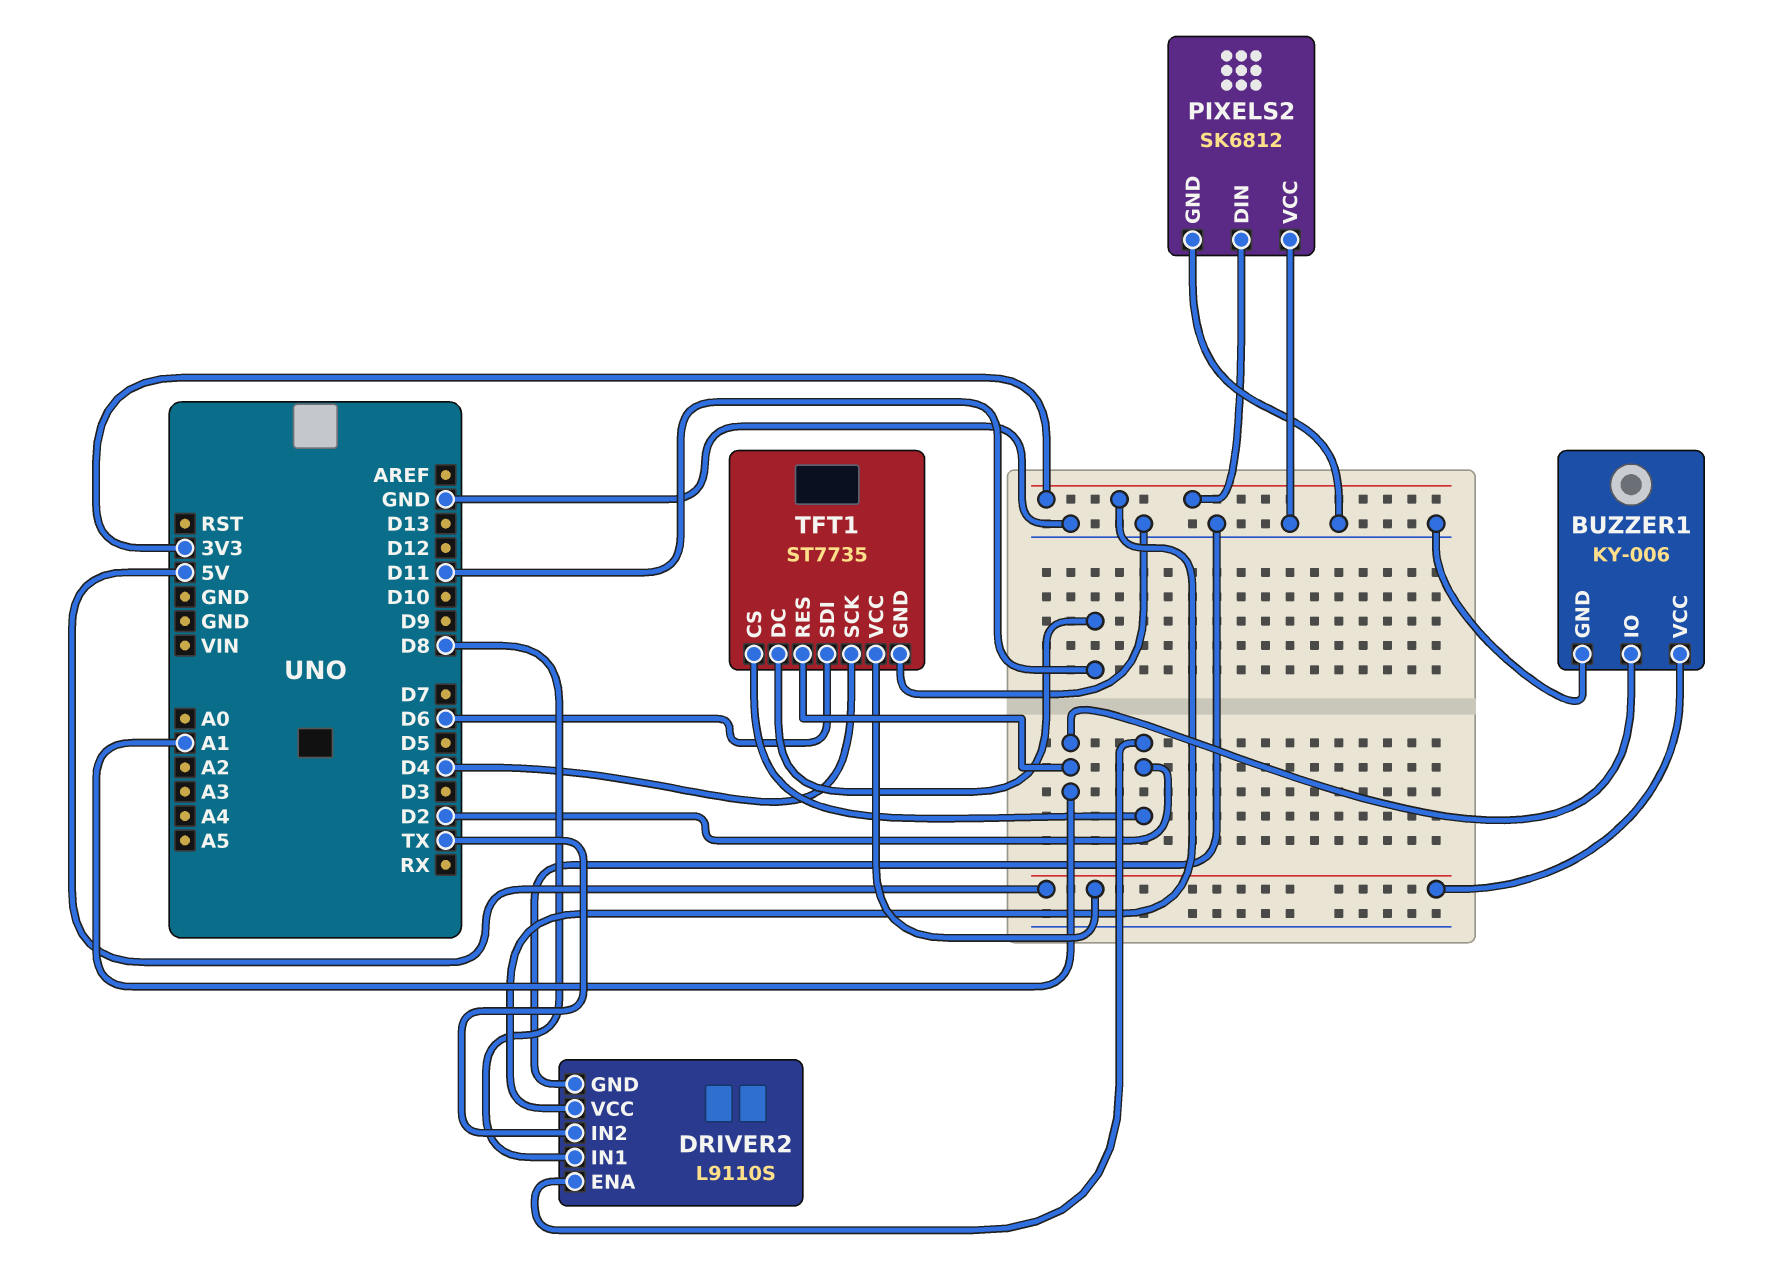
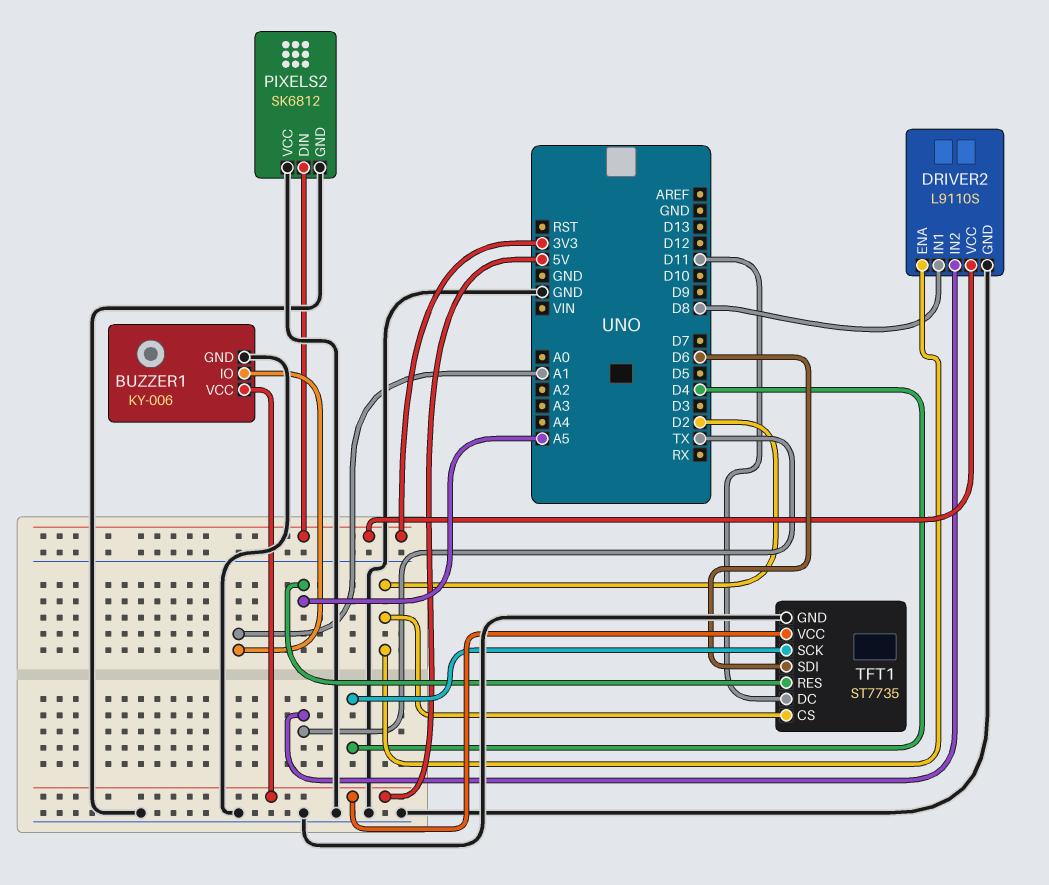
TFT1 pin RES: A1 -> A5

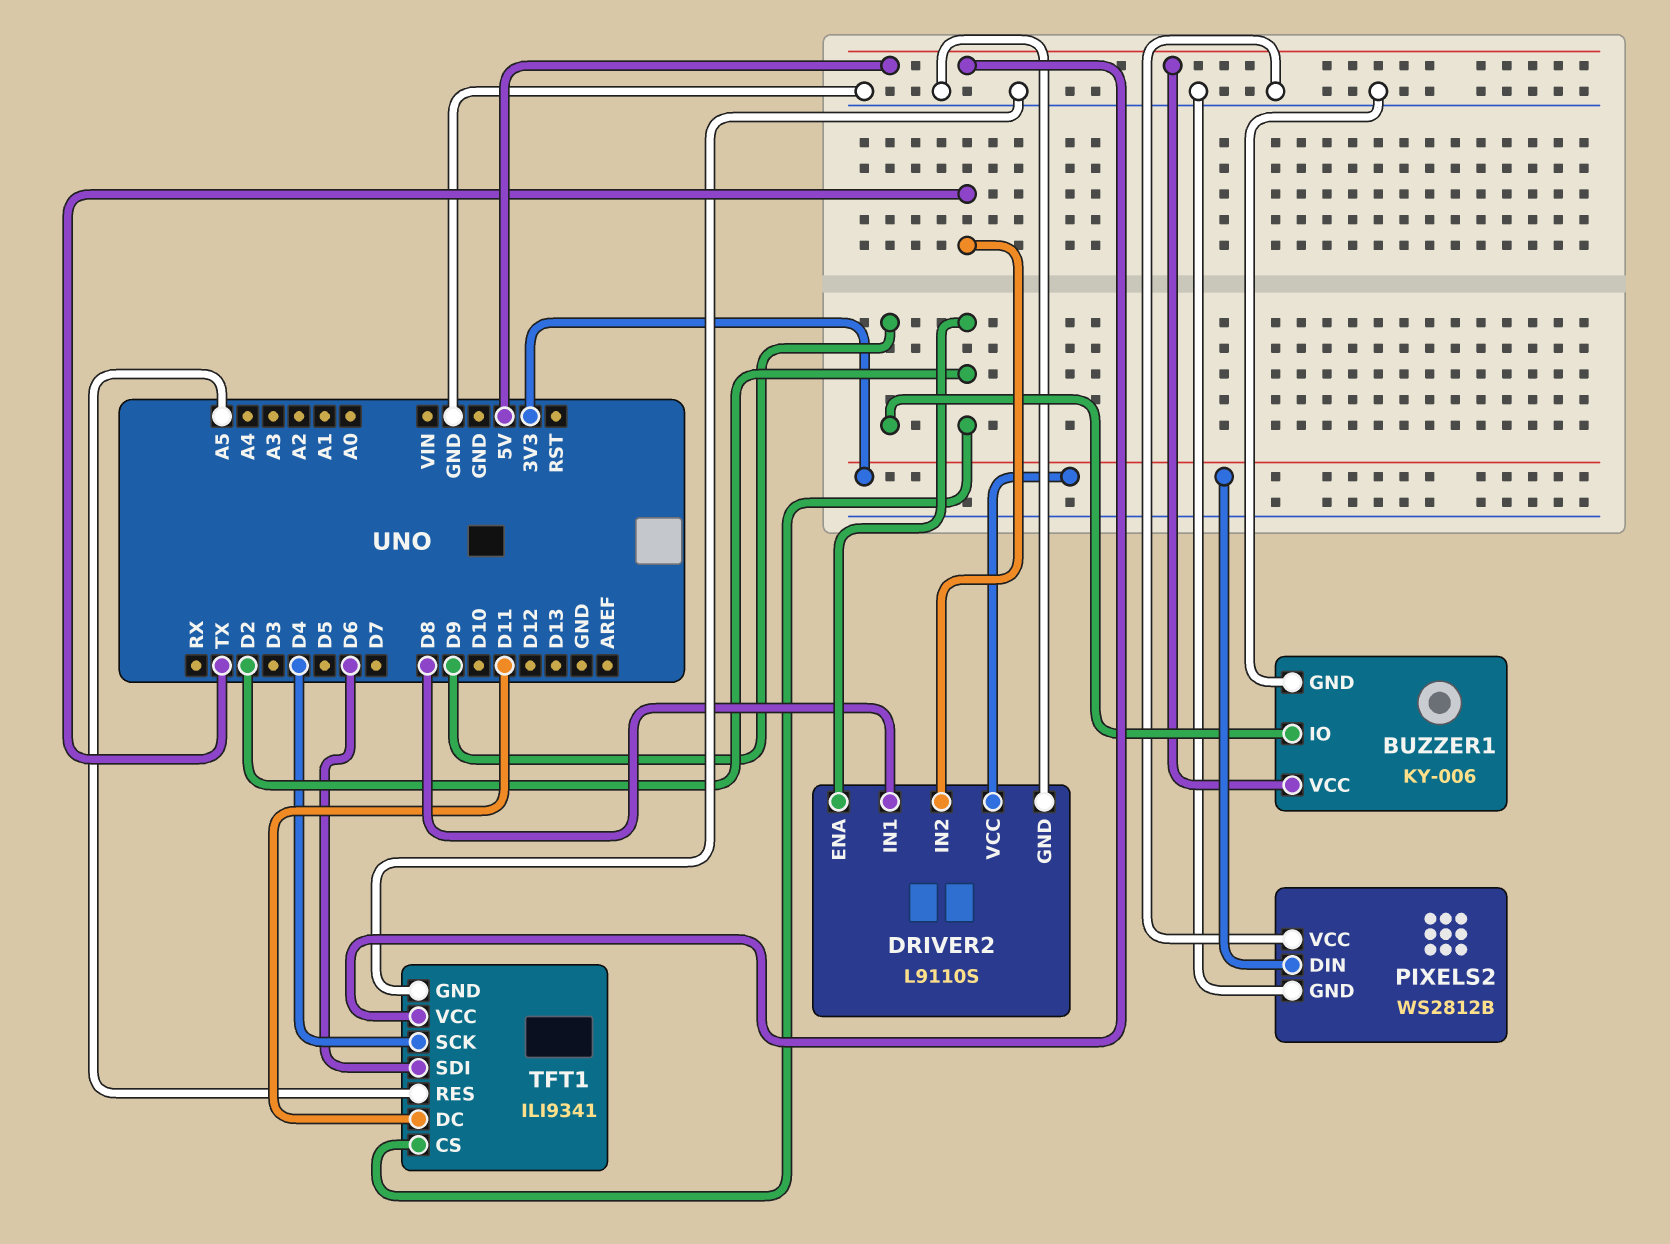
BUZZER1 pin IO: A1 -> D9
PIXELS2: SK6812 -> WS2812B
TFT1: ST7735 -> ILI9341

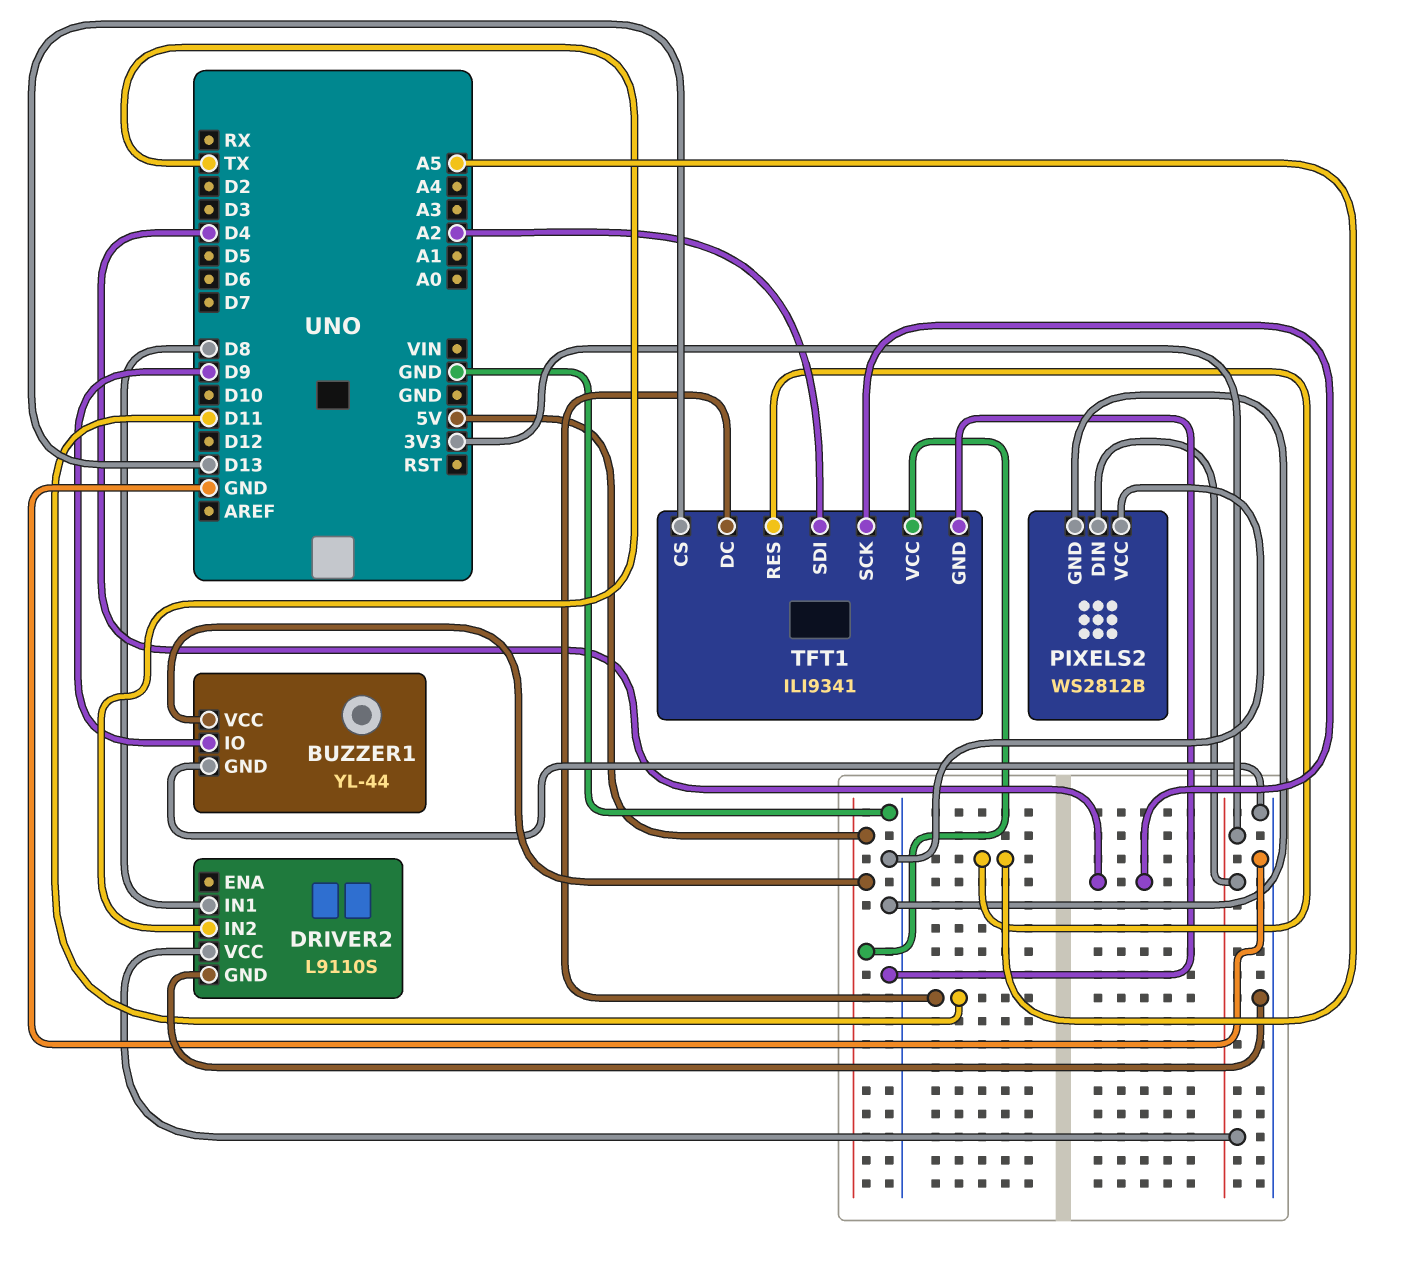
BUZZER1: KY-006 -> YL-44
DRIVER2 pin ENA: D2 -> none
TFT1 pin CS: D2 -> D13
TFT1 pin SDI: D6 -> A2

